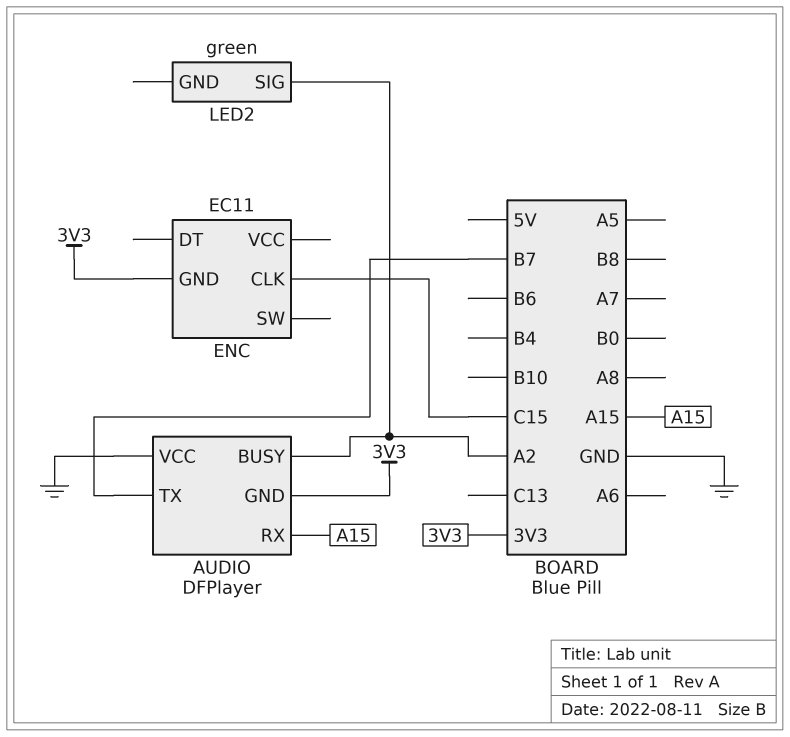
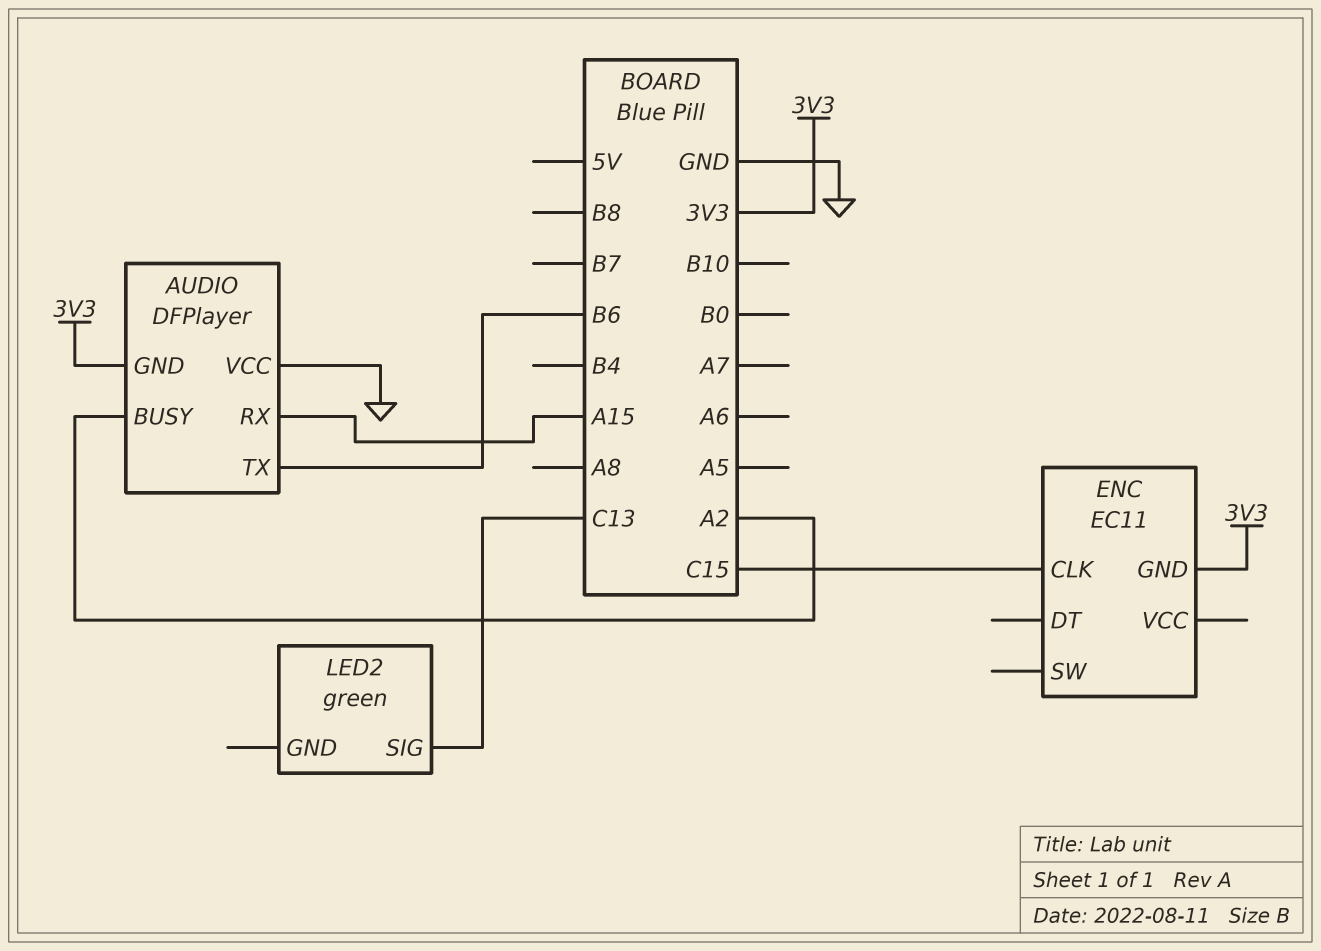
AUDIO pin TX: B7 -> B6
LED2 pin SIG: A2 -> C13

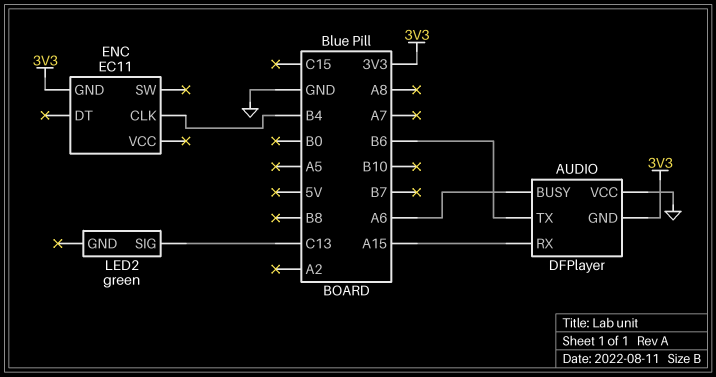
AUDIO pin BUSY: A2 -> A6
ENC pin CLK: C15 -> B4

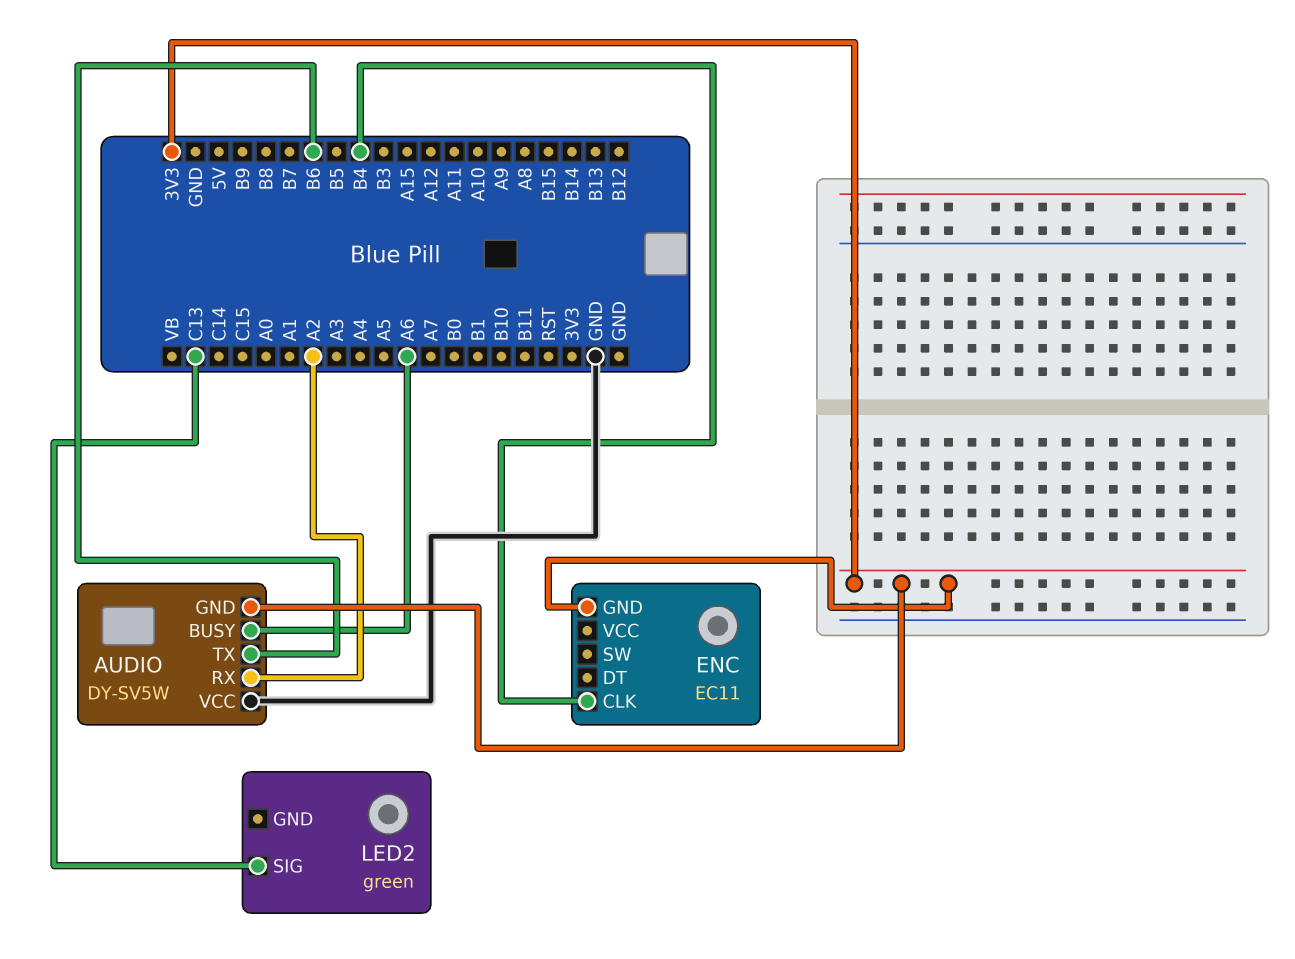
AUDIO: DFPlayer -> DY-SV5W
AUDIO pin RX: A15 -> A2

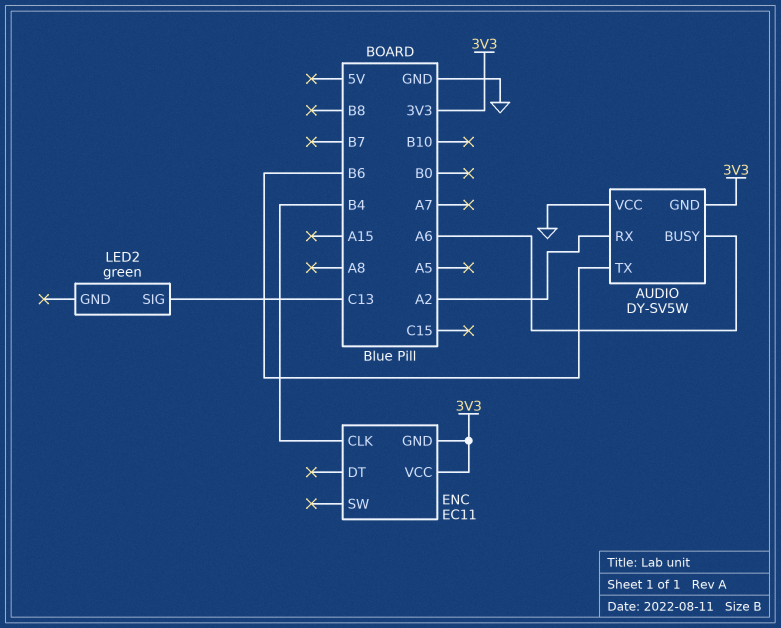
ENC pin VCC: none -> 3V3

